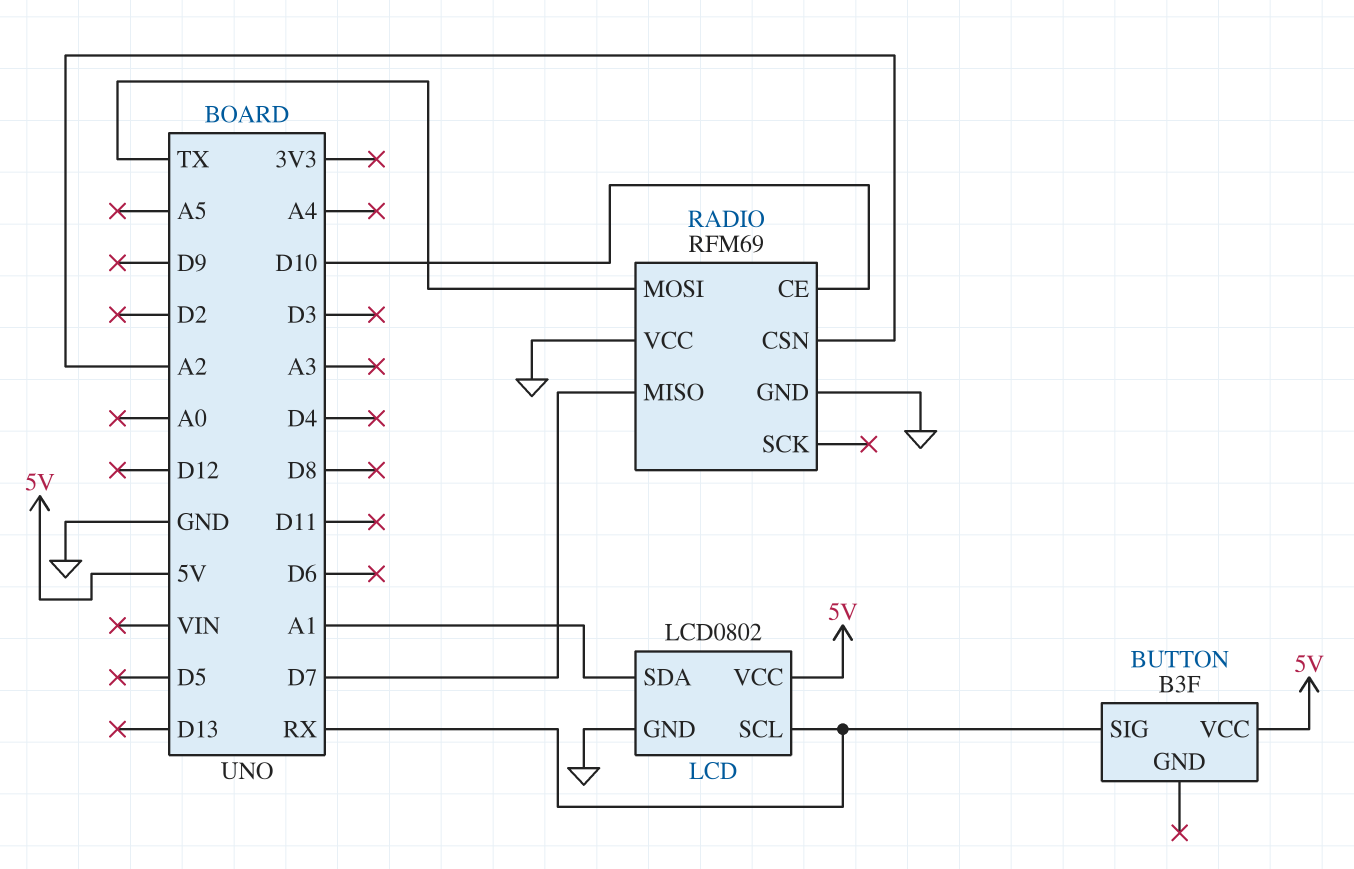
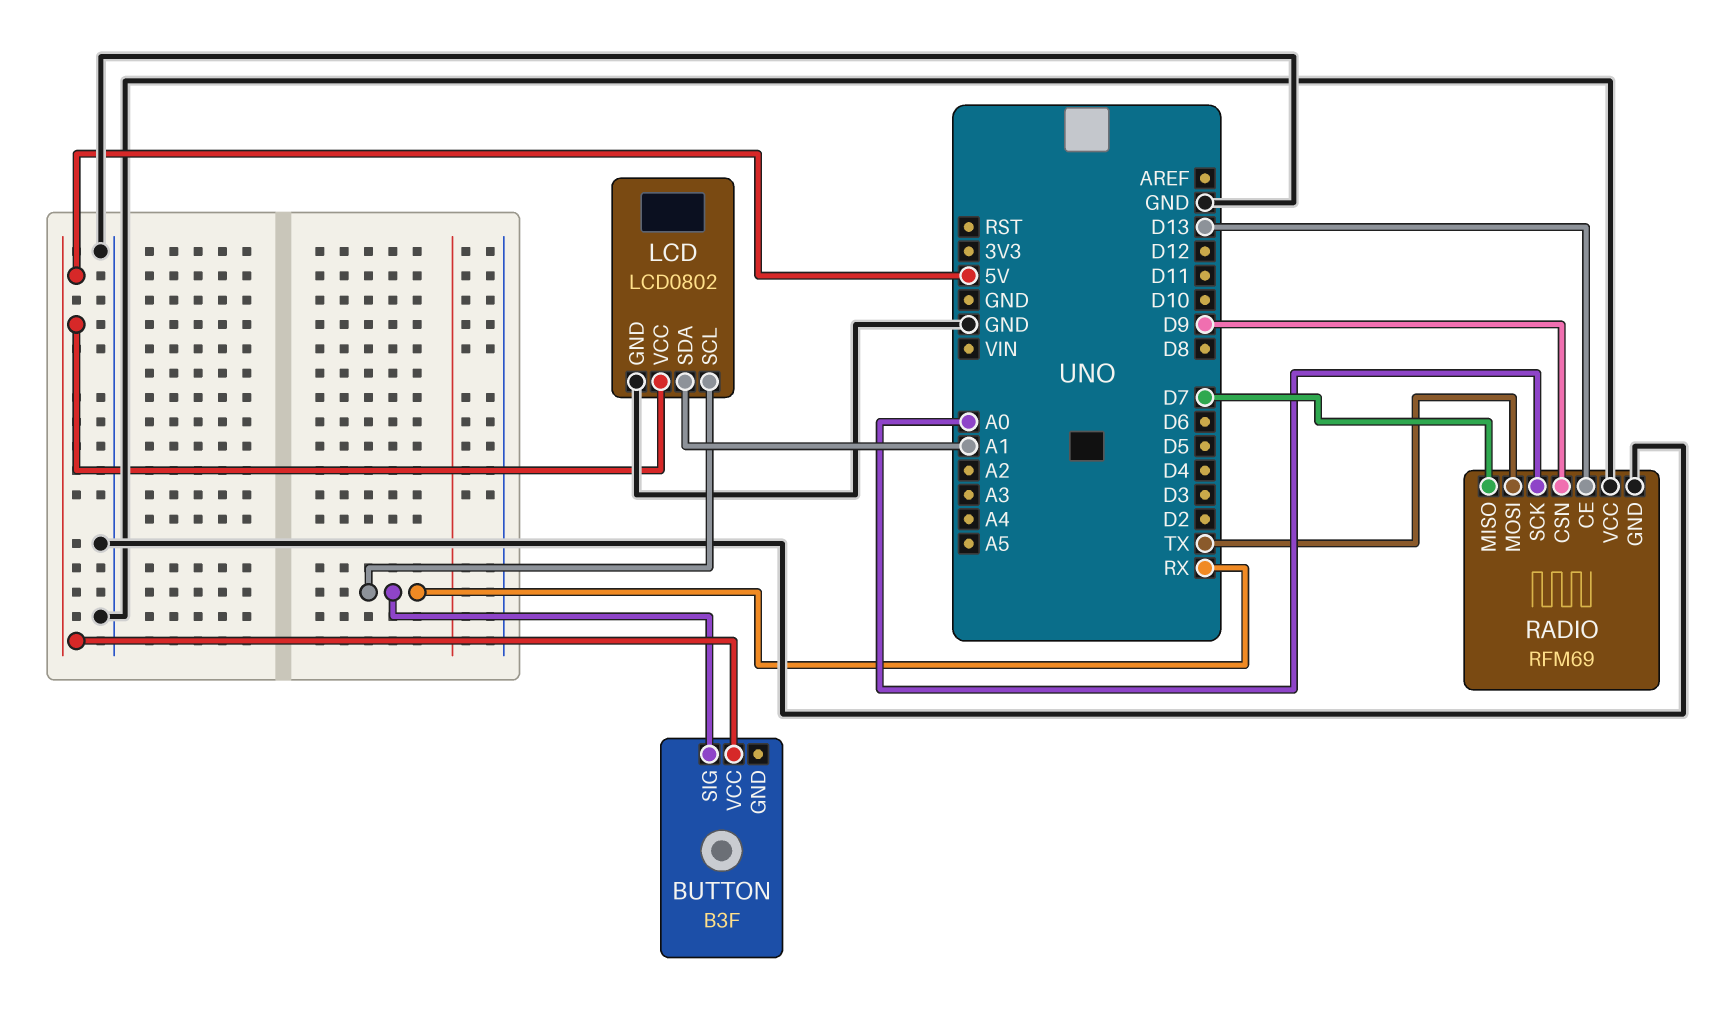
RADIO pin CE: D10 -> D13
RADIO pin CSN: A2 -> D9
RADIO pin SCK: none -> A0

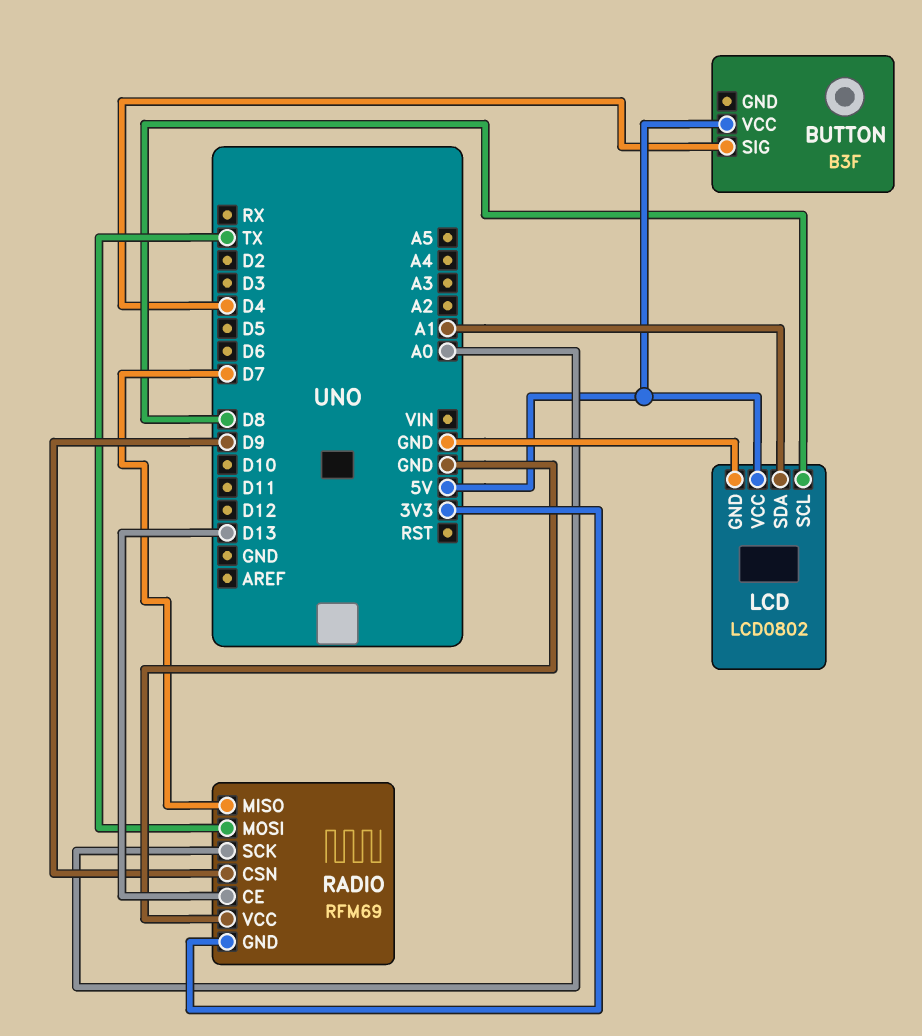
BUTTON pin SIG: RX -> D4
LCD pin SCL: RX -> D8
RADIO pin GND: GND -> 3V3

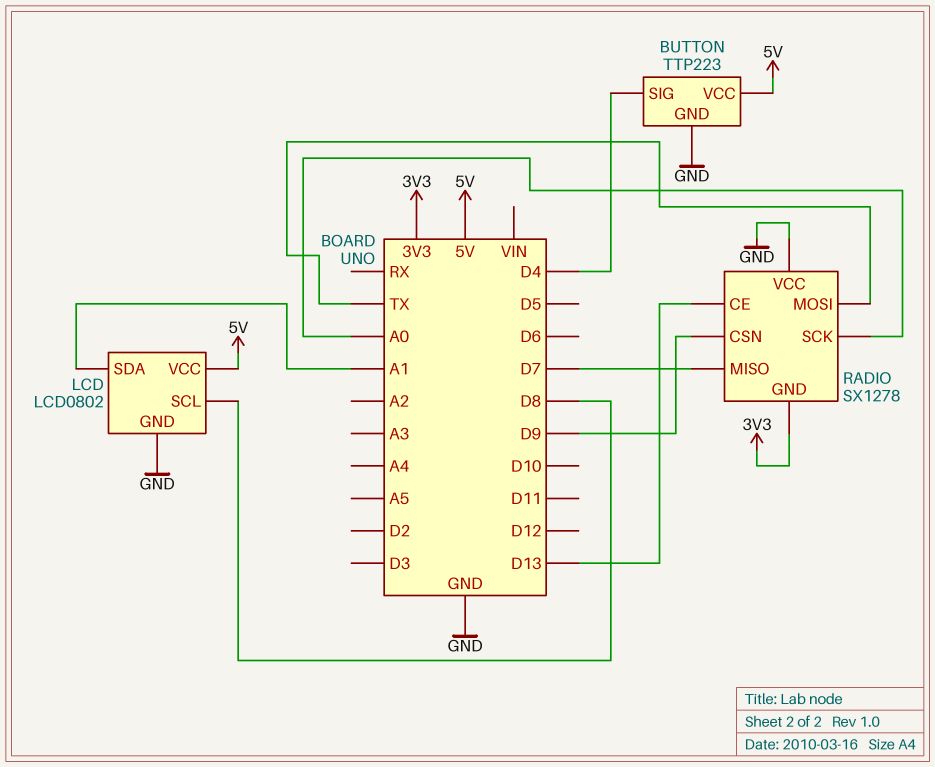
BUTTON: B3F -> TTP223
BUTTON pin GND: none -> GND
RADIO: RFM69 -> SX1278

